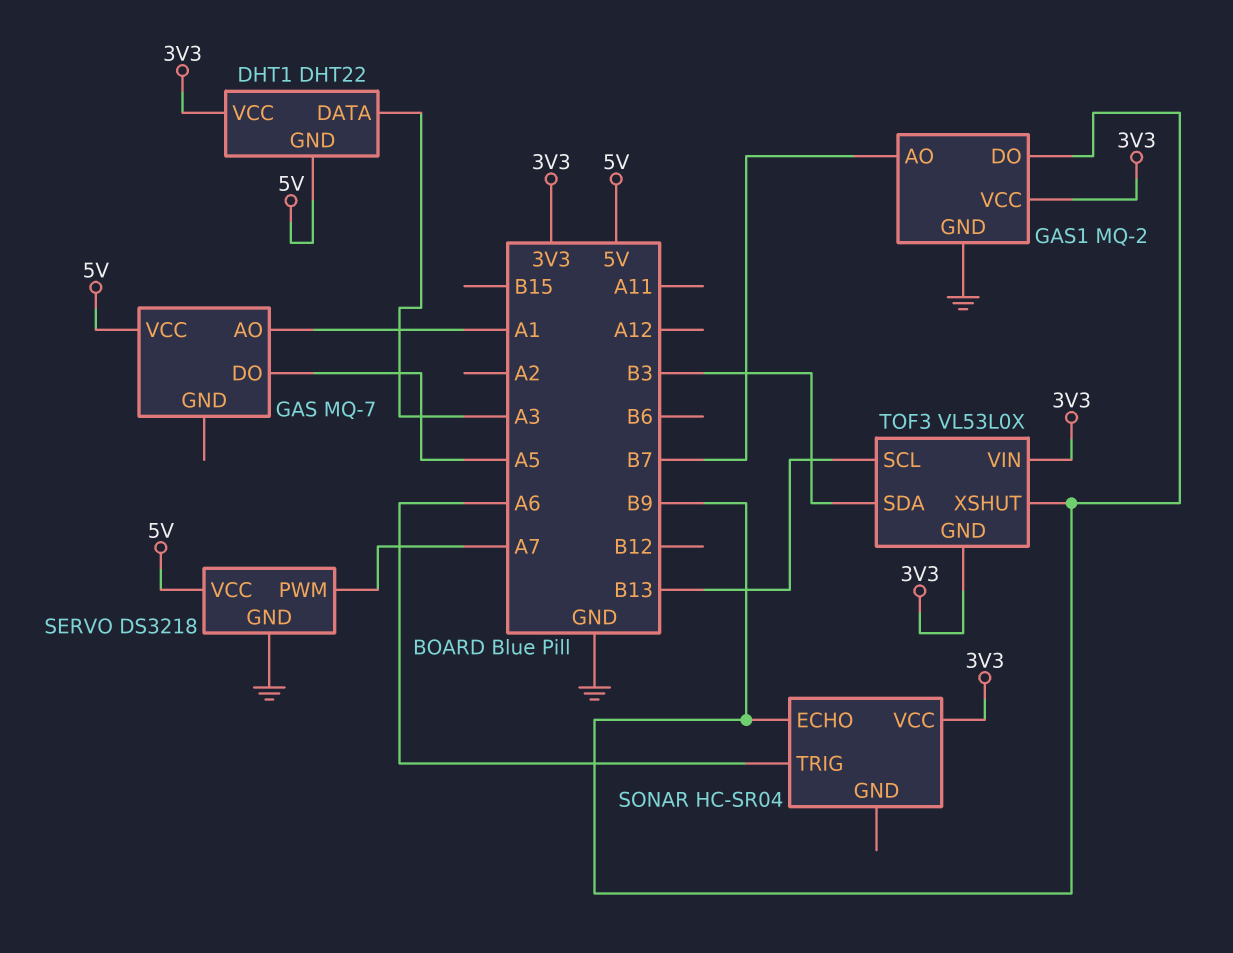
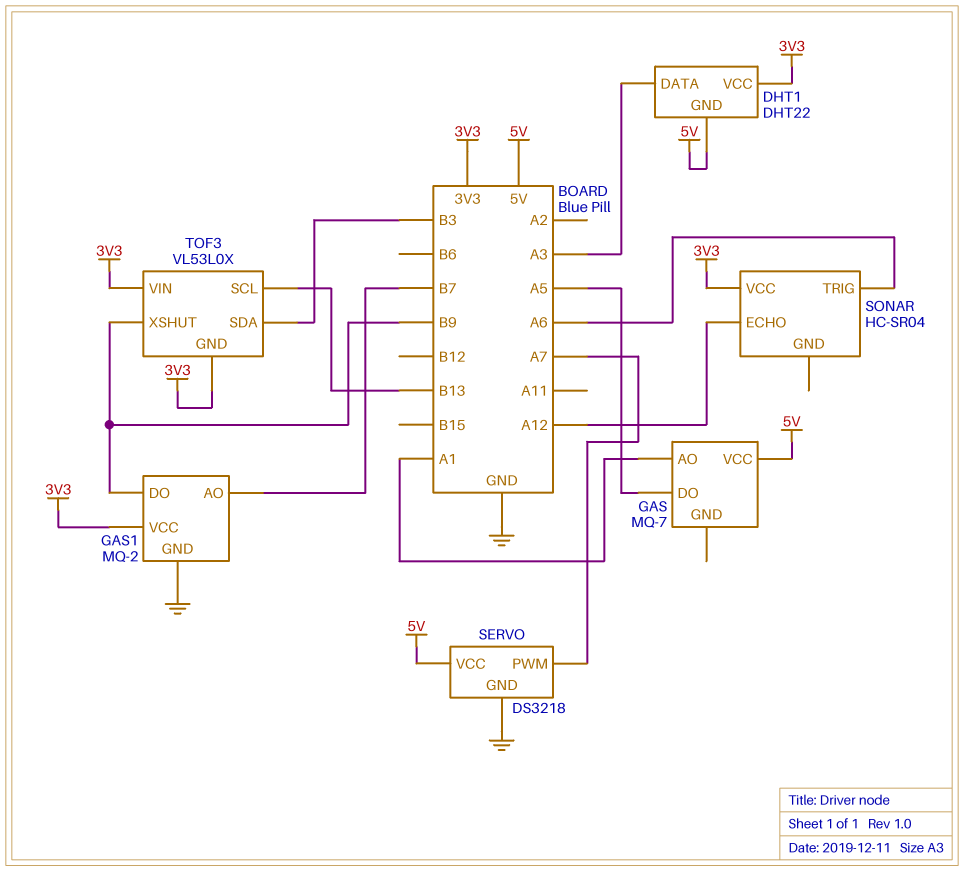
SONAR pin ECHO: B9 -> A12

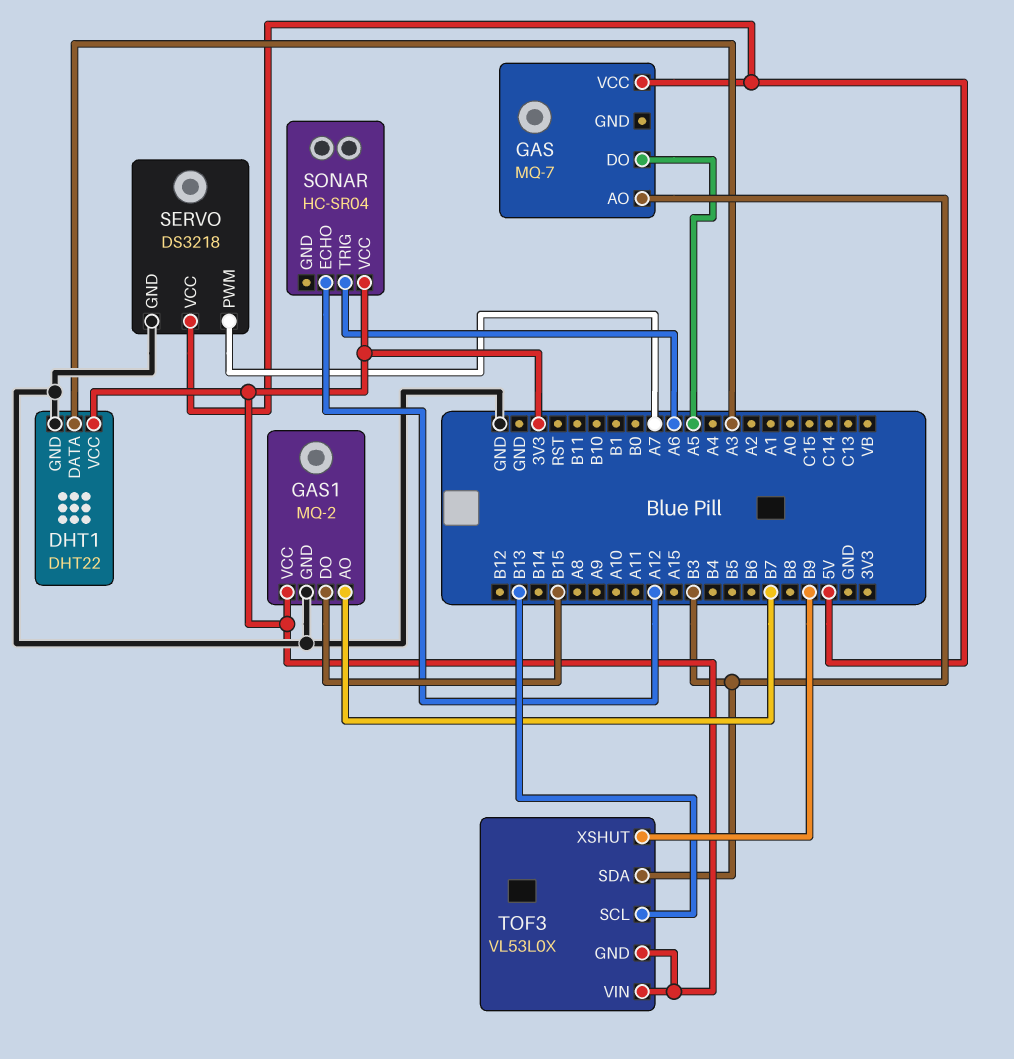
DHT1 pin GND: 5V -> GND
GAS pin AO: A1 -> B3
GAS1 pin DO: B9 -> B15

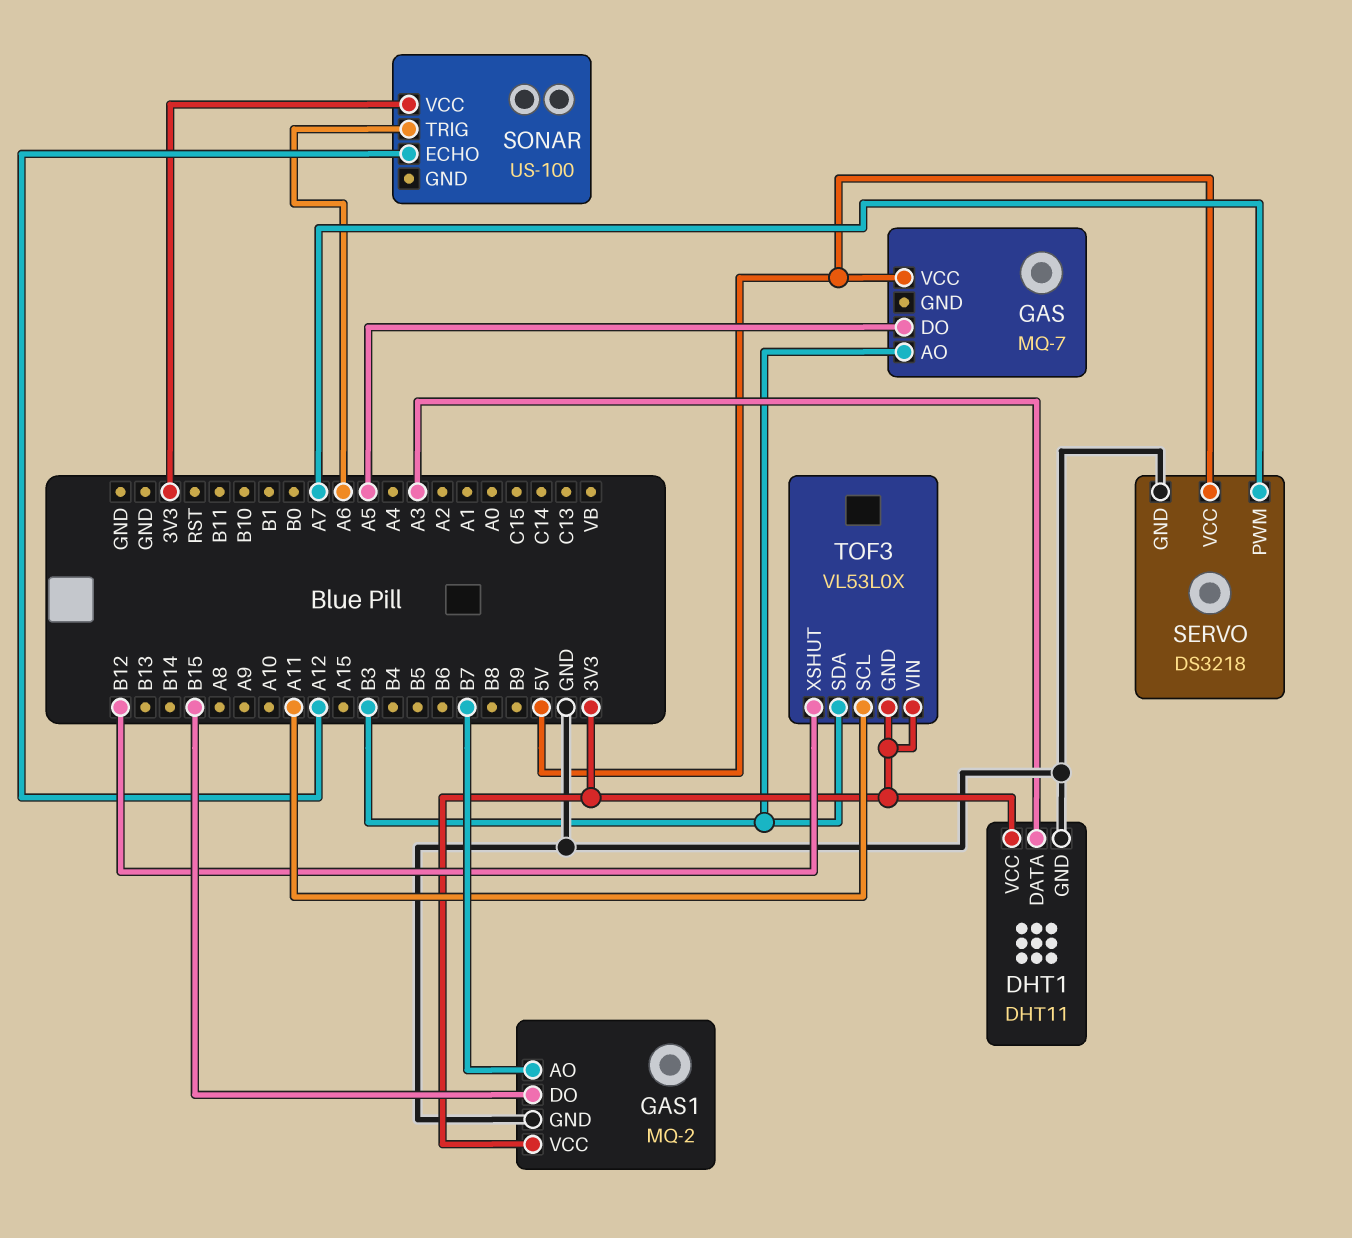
DHT1: DHT22 -> DHT11
SONAR: HC-SR04 -> US-100
TOF3 pin SCL: B13 -> A11
TOF3 pin XSHUT: B9 -> B12

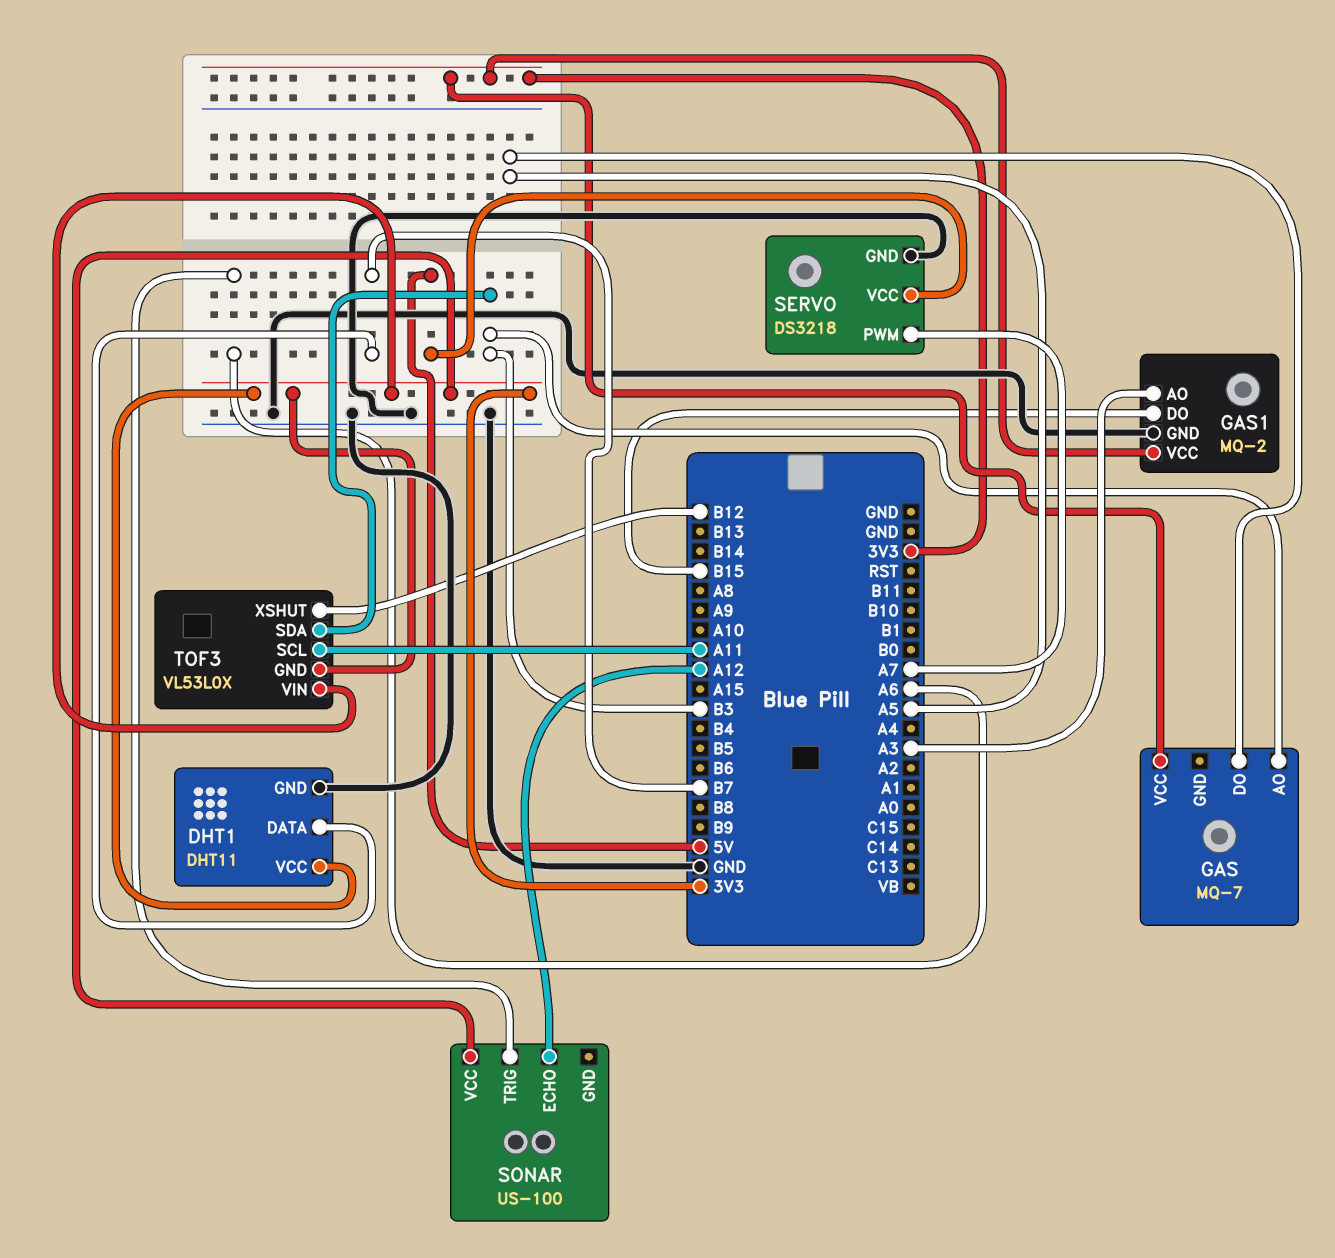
DHT1 pin DATA: A3 -> B7
GAS pin VCC: 5V -> 3V3
GAS1 pin AO: B7 -> A3

